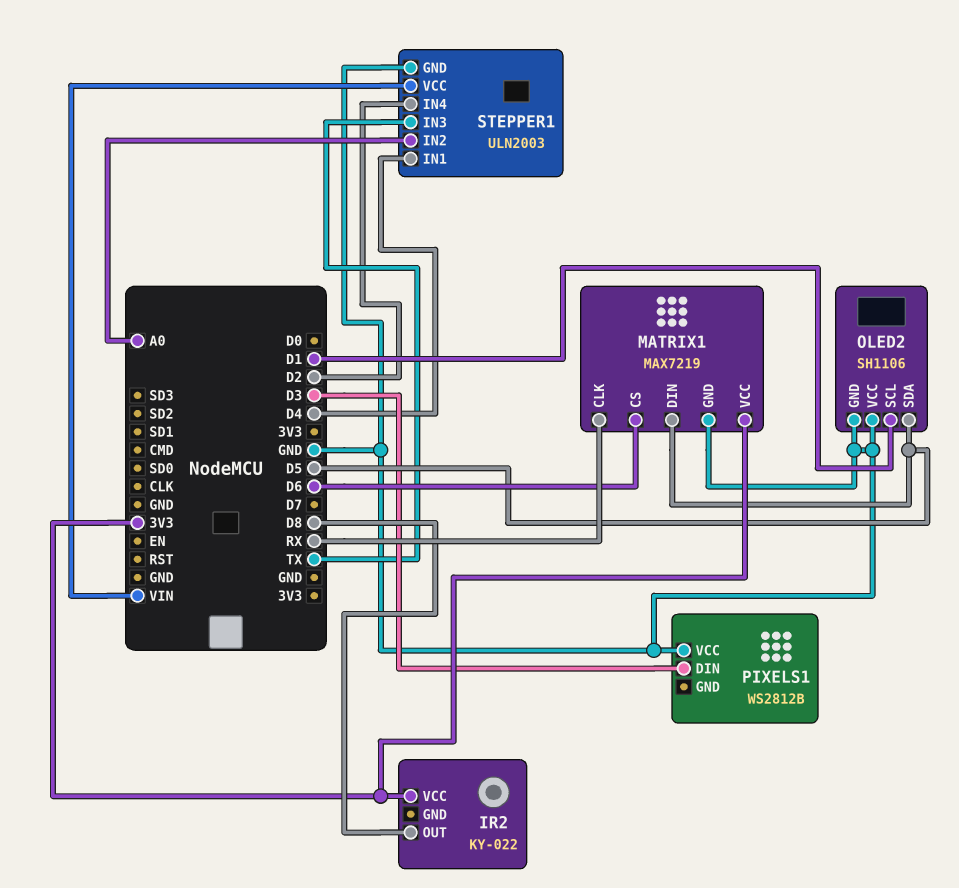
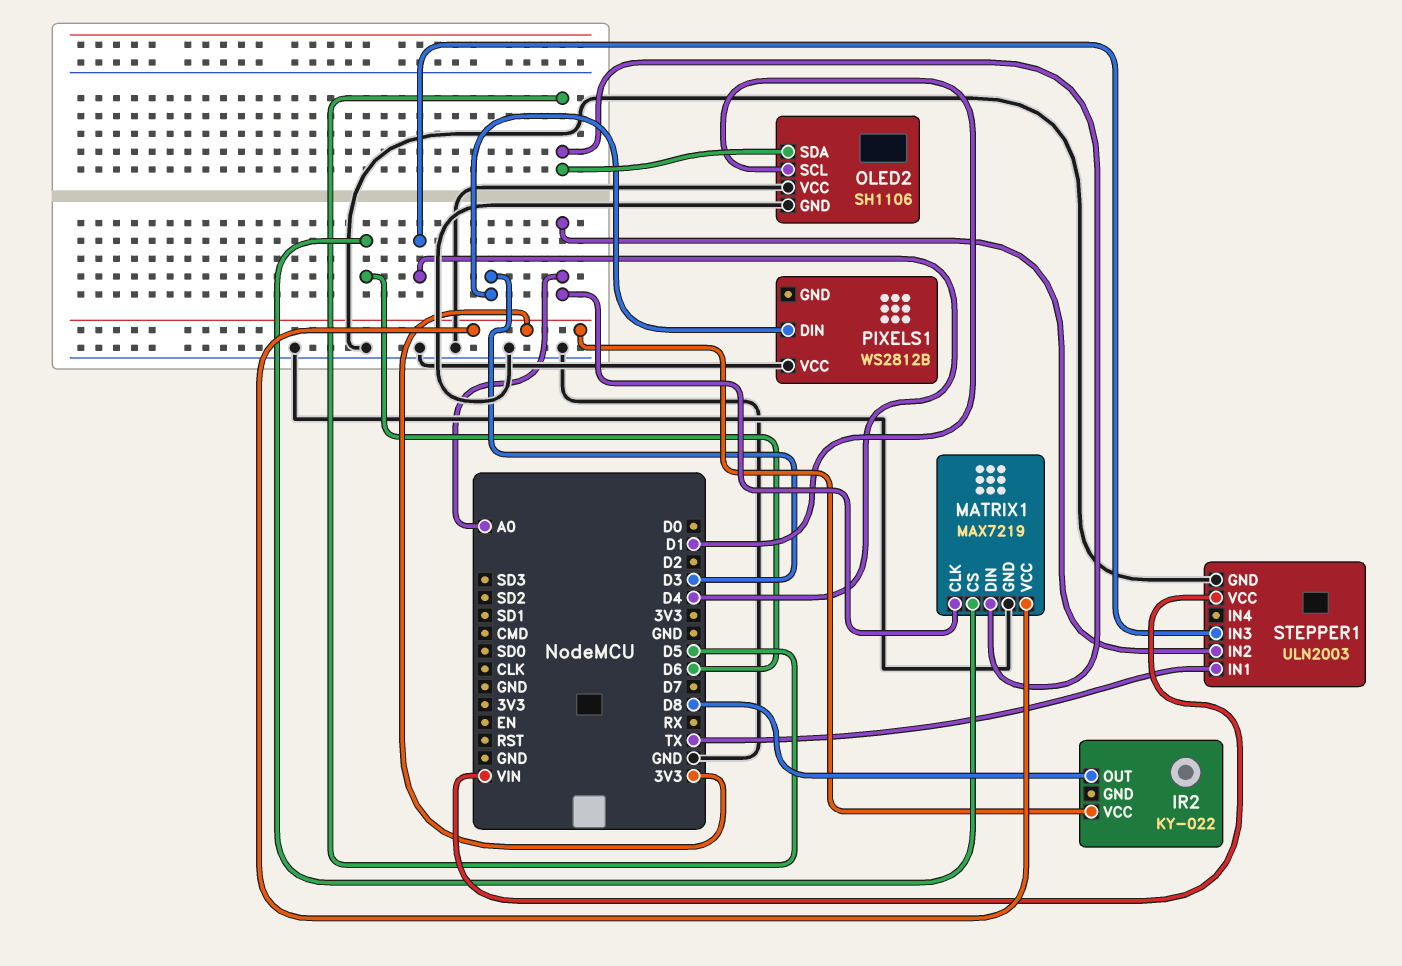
MATRIX1 pin CLK: RX -> A0
STEPPER1 pin IN1: D4 -> TX
STEPPER1 pin IN3: TX -> D4
STEPPER1 pin IN4: D2 -> none

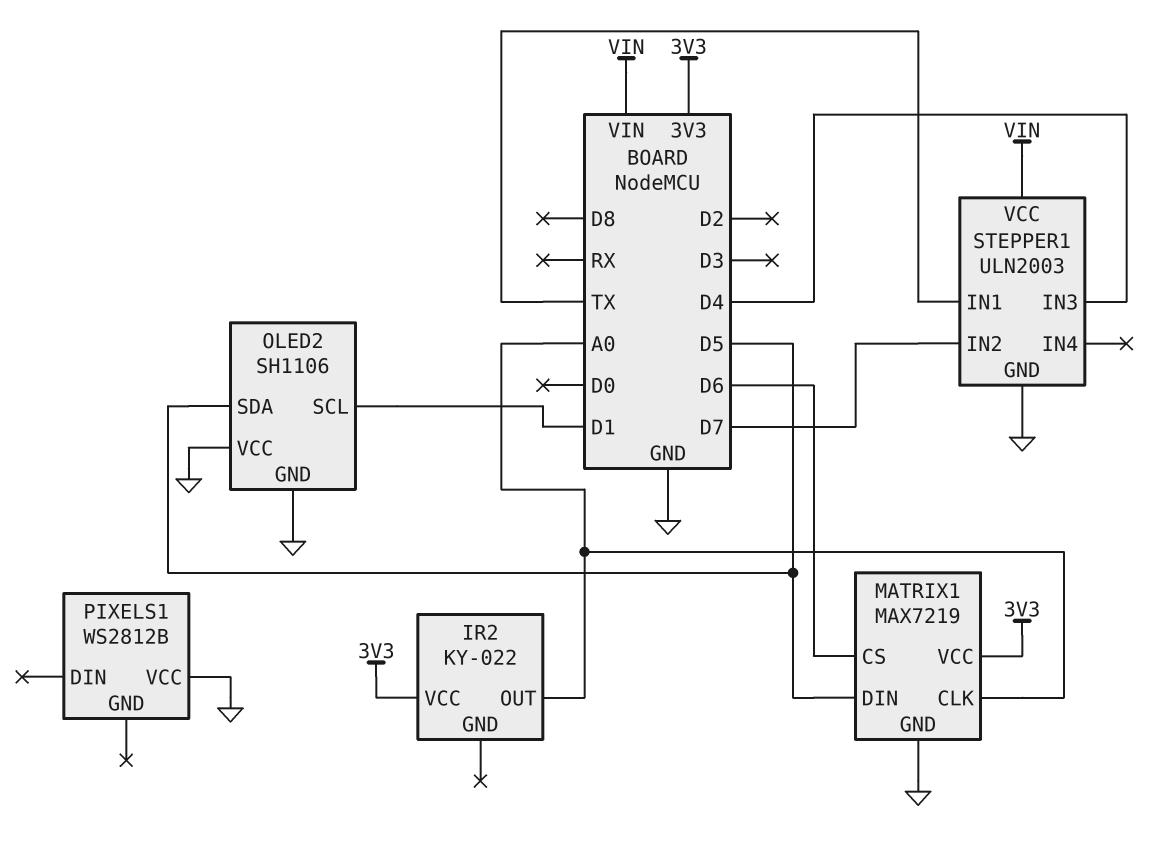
IR2 pin OUT: D8 -> A0
PIXELS1 pin DIN: D3 -> none
STEPPER1 pin IN2: A0 -> D7

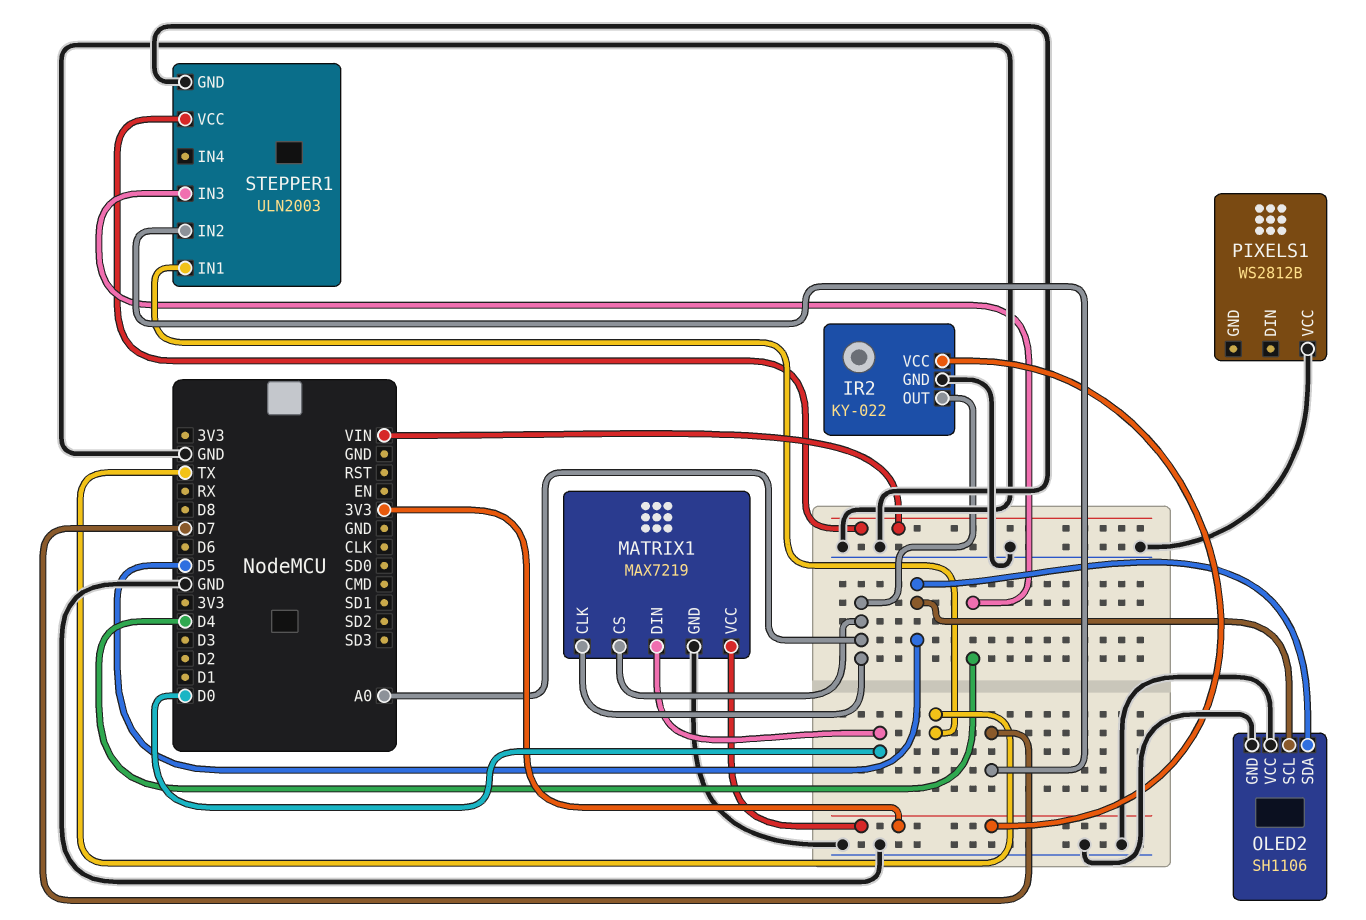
IR2 pin GND: none -> GND
MATRIX1 pin CS: D6 -> A0
MATRIX1 pin DIN: D5 -> D0
OLED2 pin SCL: D1 -> D5

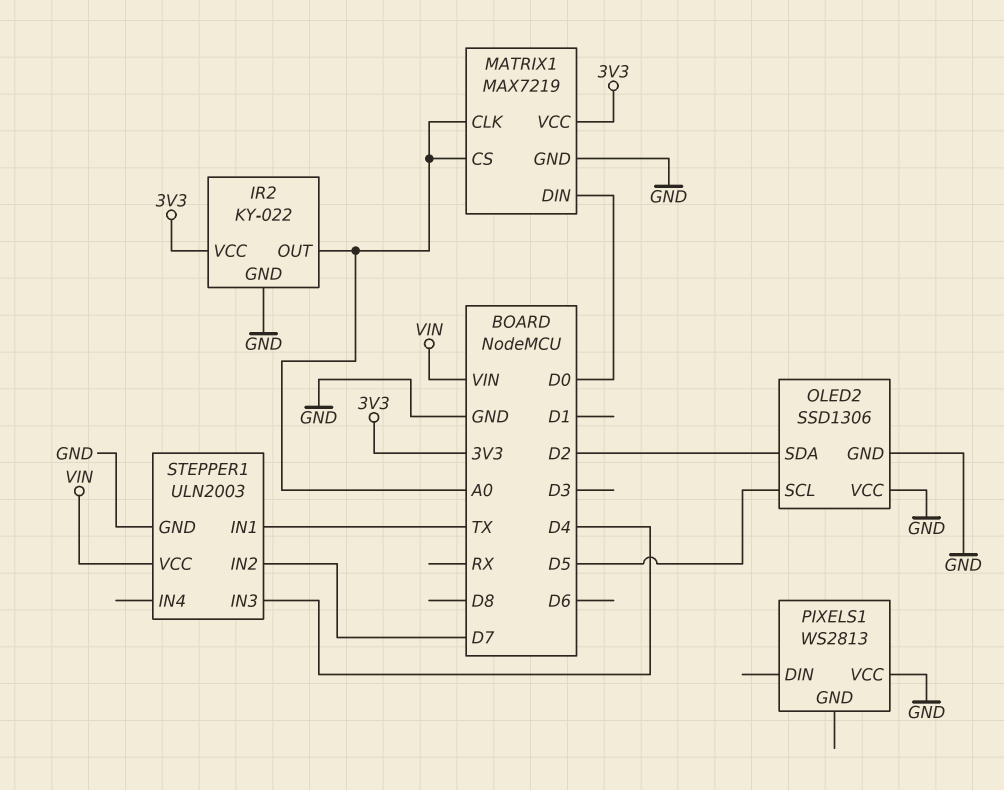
OLED2: SH1106 -> SSD1306
OLED2 pin SDA: D5 -> D2
PIXELS1: WS2812B -> WS2813

